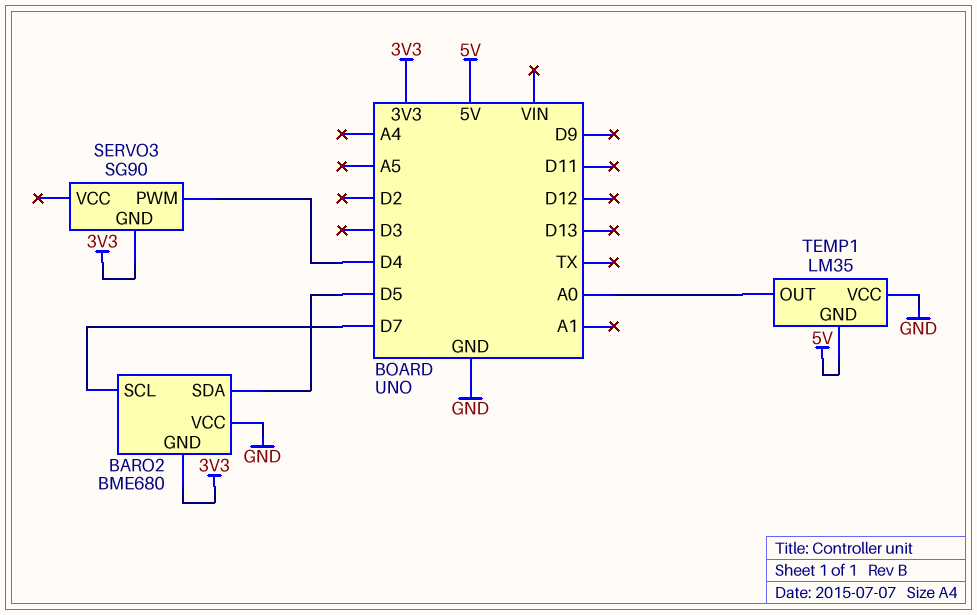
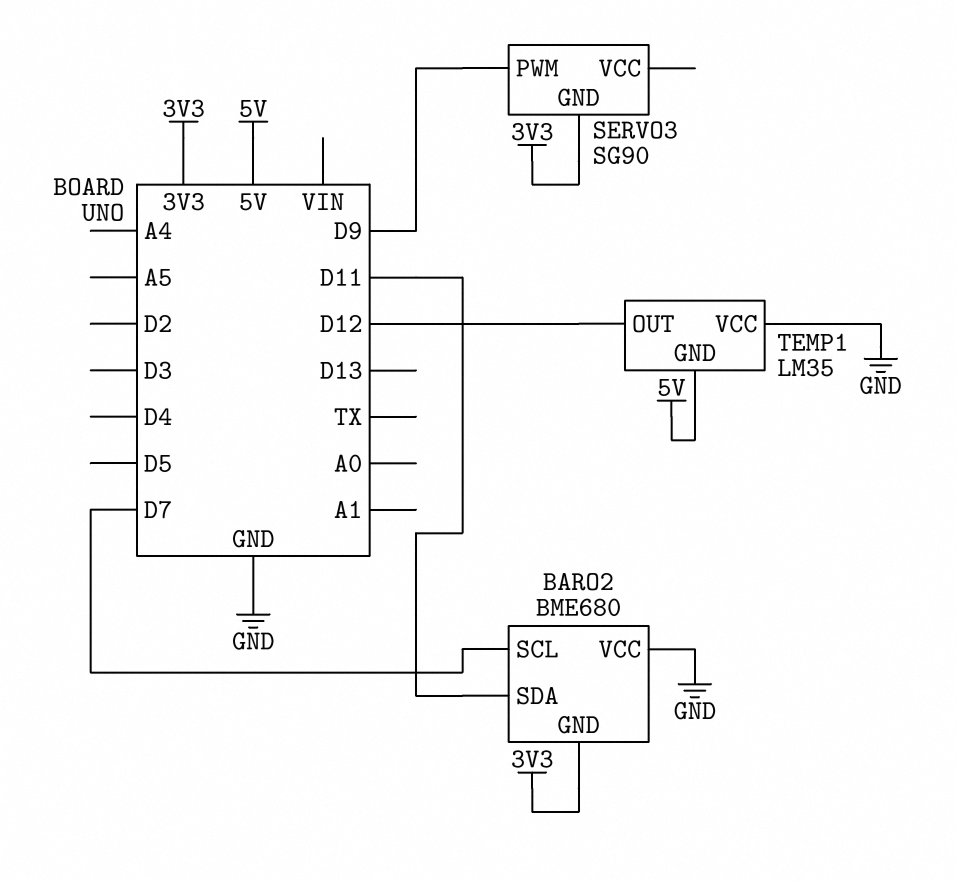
BARO2 pin SDA: D5 -> D11
SERVO3 pin PWM: D4 -> D9
TEMP1 pin OUT: A0 -> D12

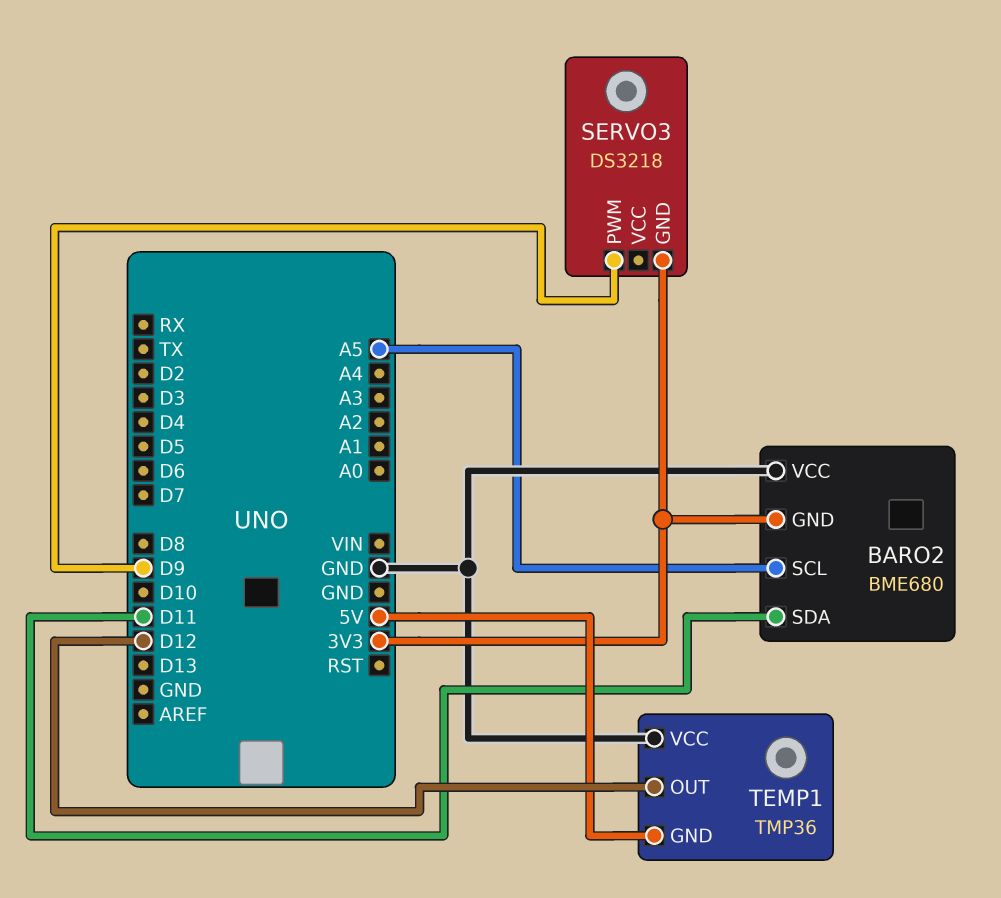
BARO2 pin SCL: D7 -> A5
SERVO3: SG90 -> DS3218
TEMP1: LM35 -> TMP36

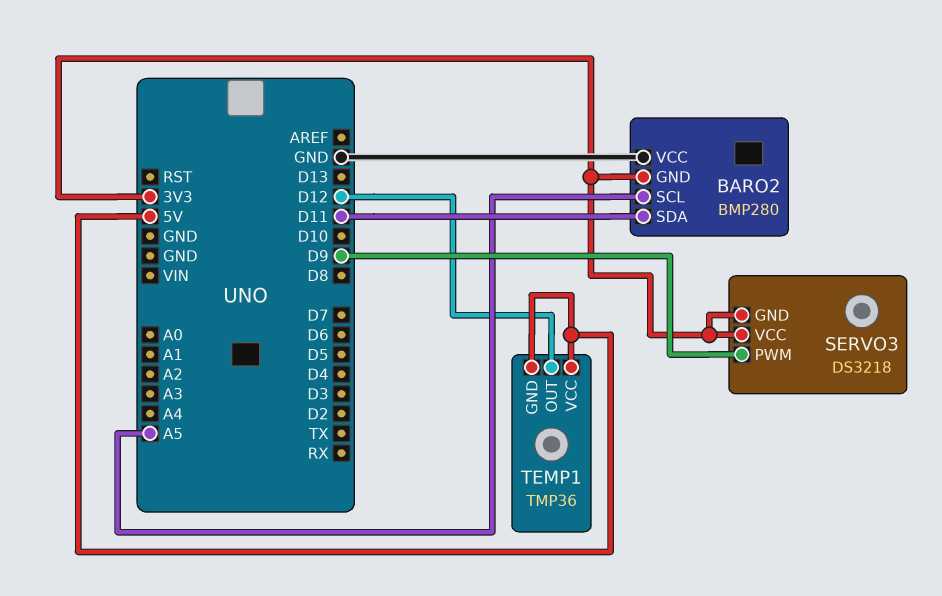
BARO2: BME680 -> BMP280
SERVO3 pin VCC: none -> 3V3
TEMP1 pin VCC: GND -> 5V

